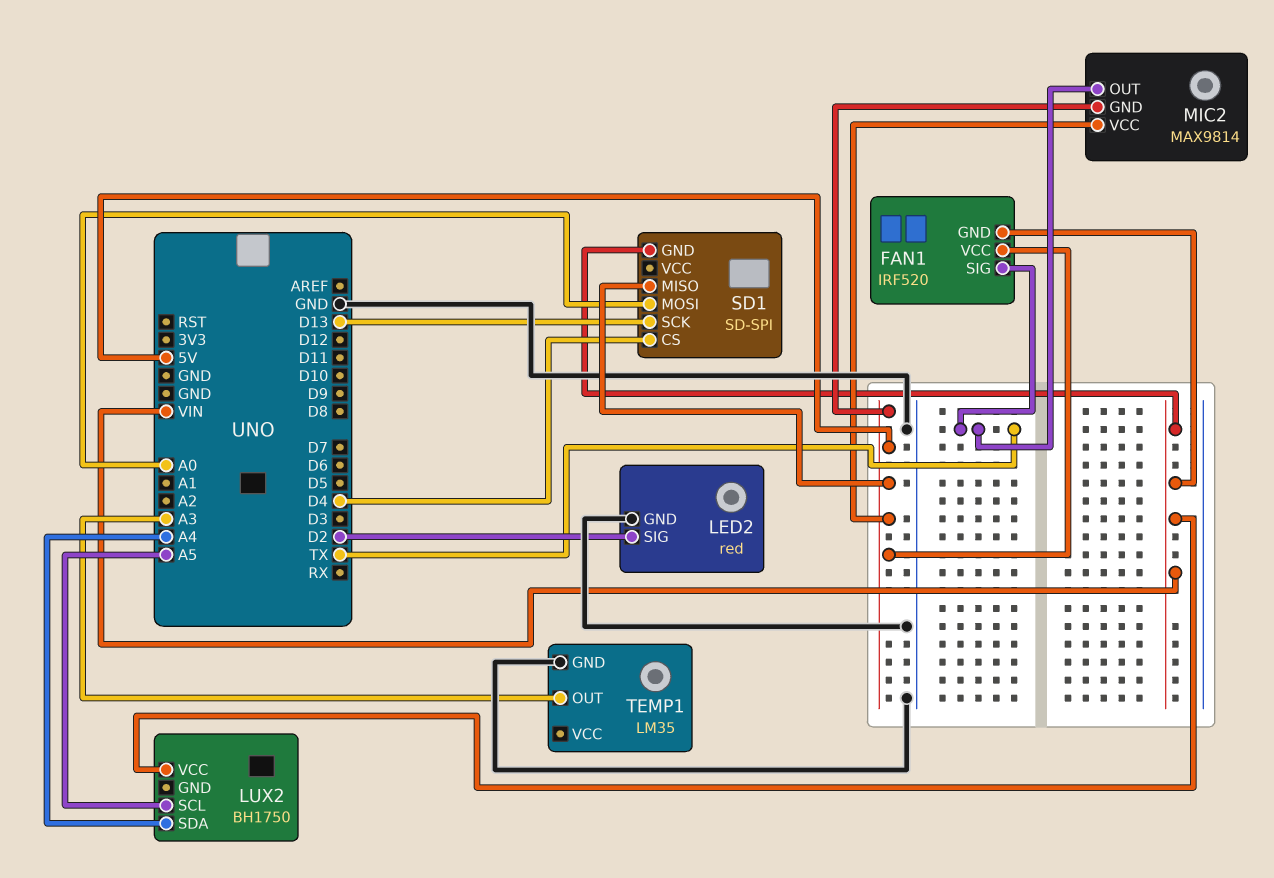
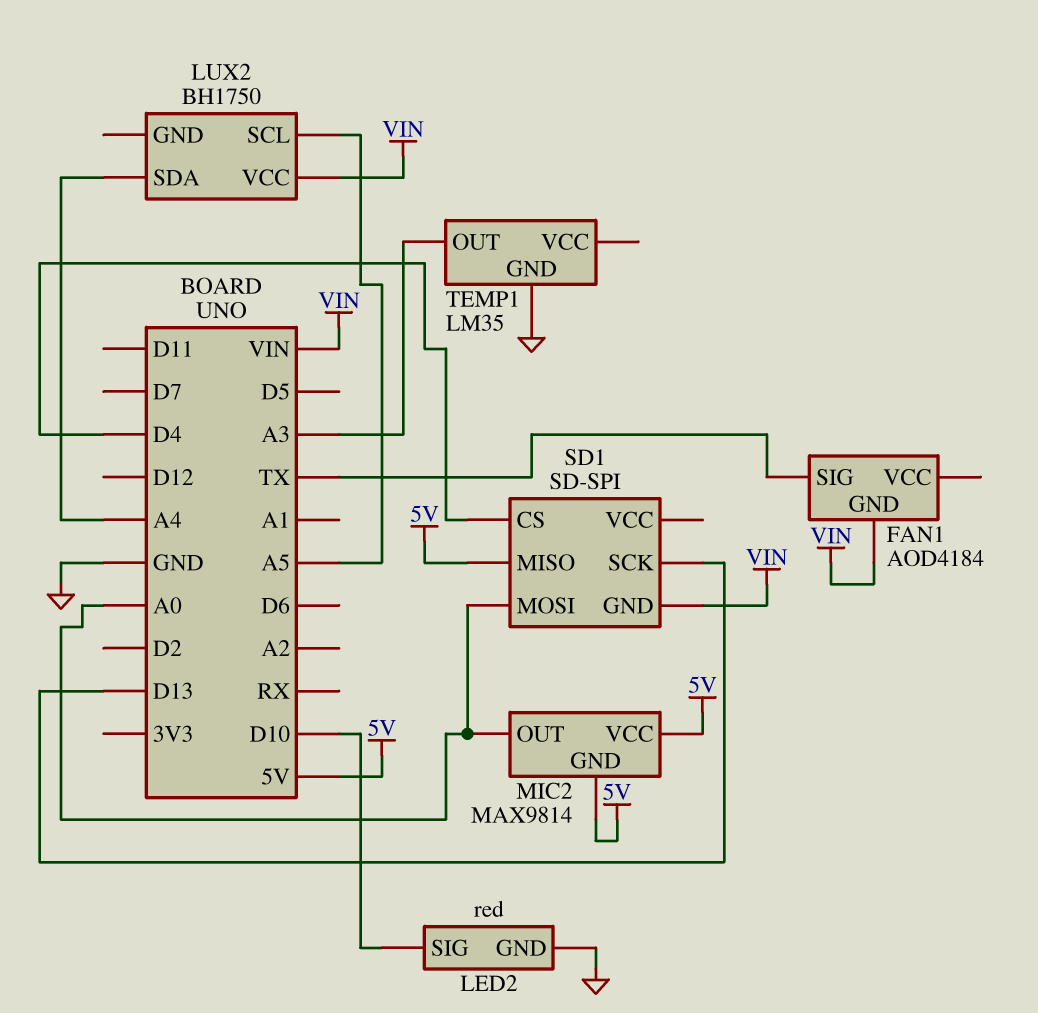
FAN1: IRF520 -> AOD4184
FAN1 pin VCC: 5V -> none
LED2 pin SIG: D2 -> D10
MIC2 pin OUT: TX -> A0

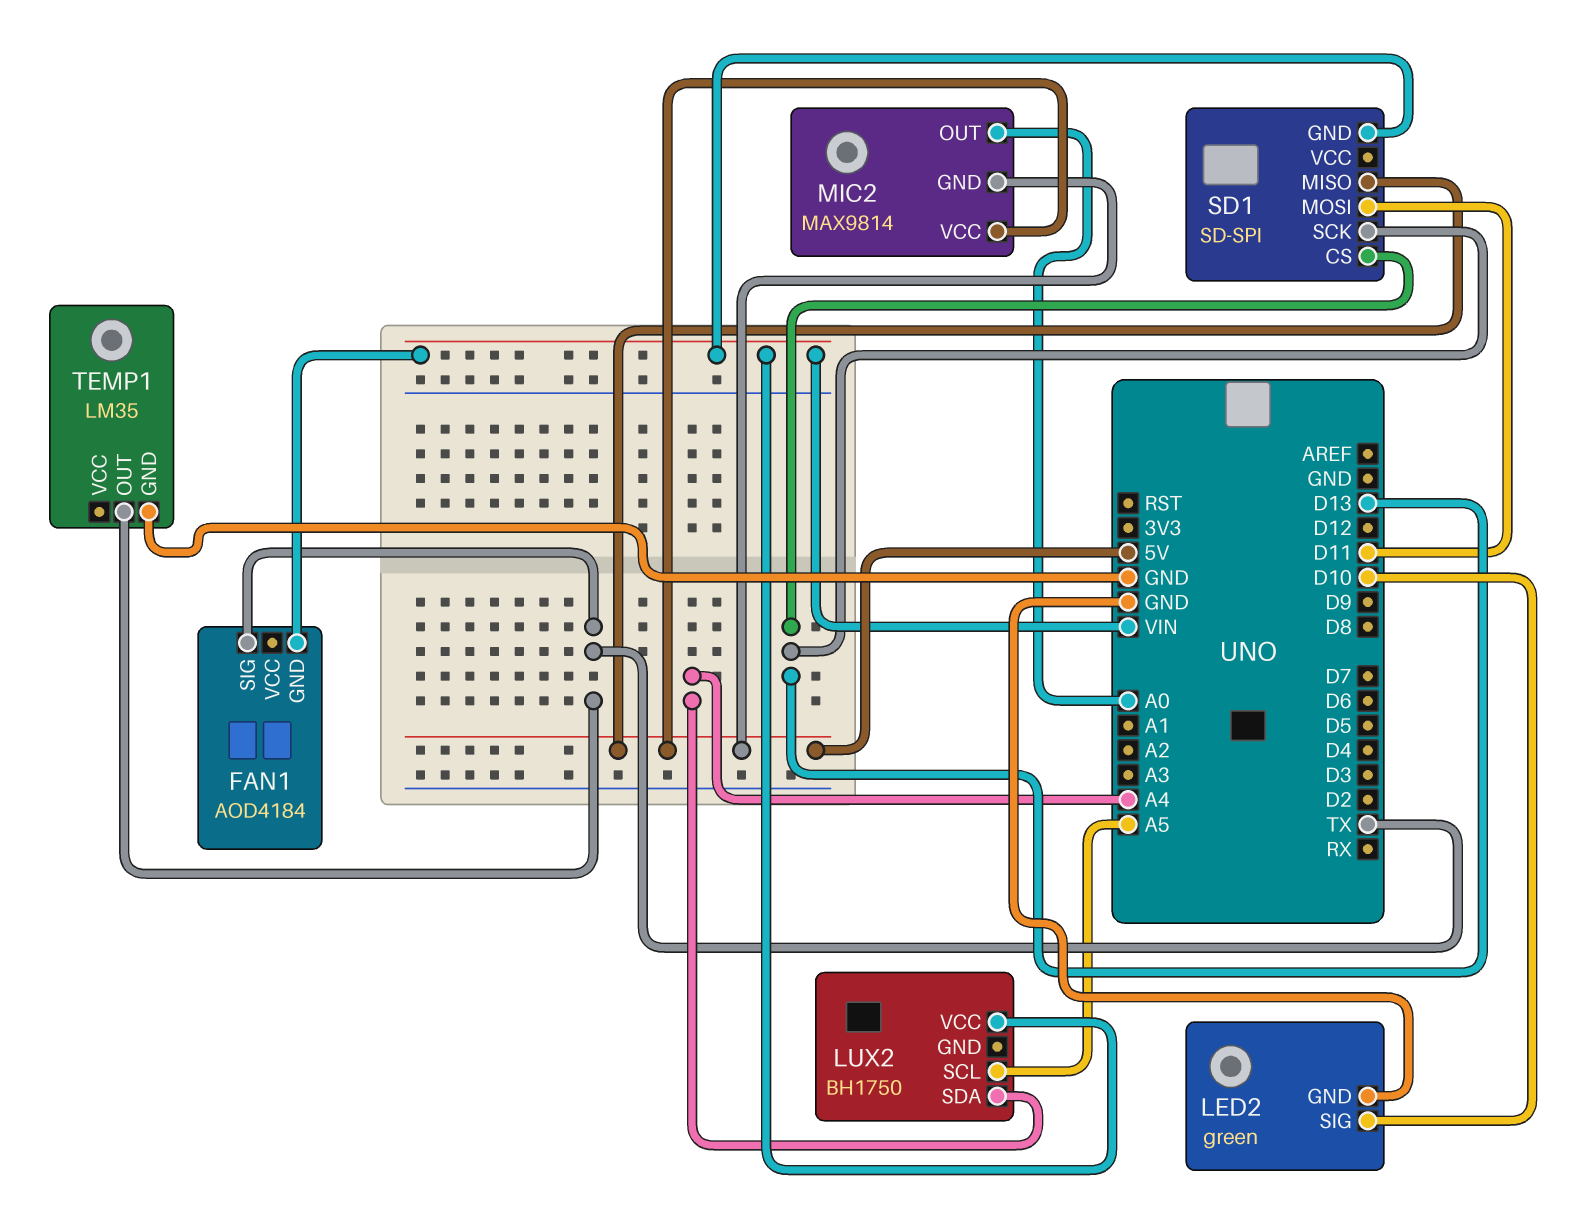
LED2: red -> green
SD1 pin CS: D4 -> D13
SD1 pin MOSI: A0 -> D11
TEMP1 pin OUT: A3 -> TX

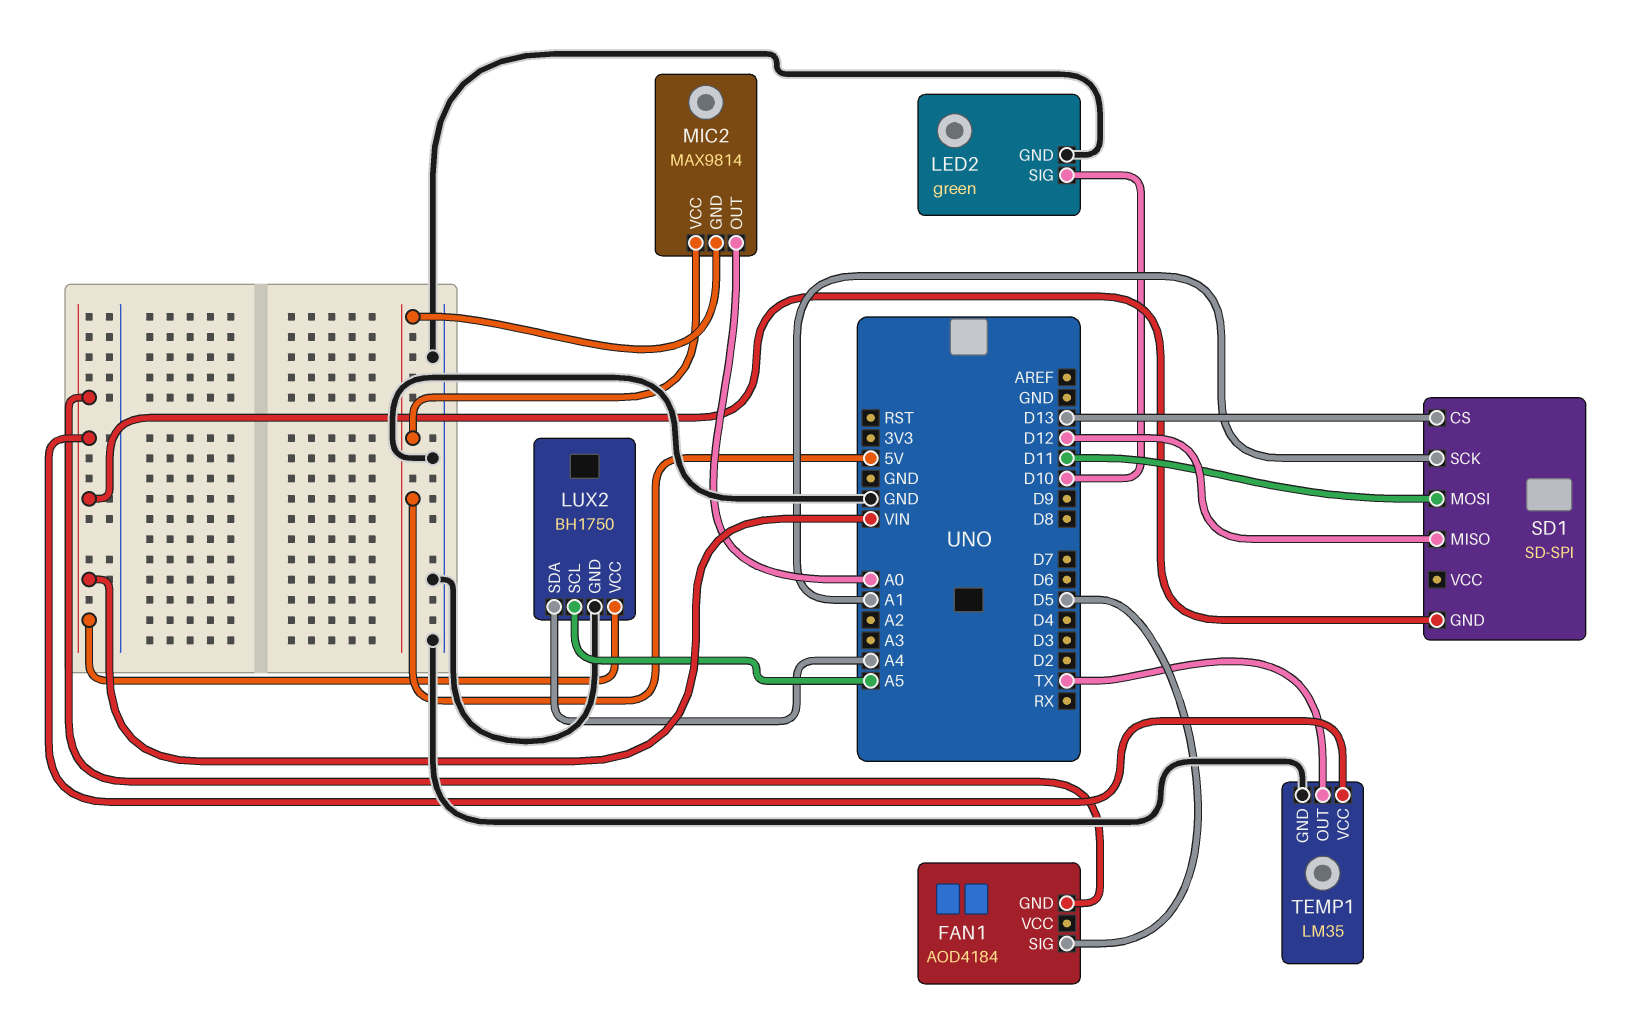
FAN1 pin SIG: TX -> D5
LUX2 pin GND: none -> GND
SD1 pin MISO: 5V -> D12
SD1 pin SCK: D13 -> A1
TEMP1 pin VCC: none -> VIN

